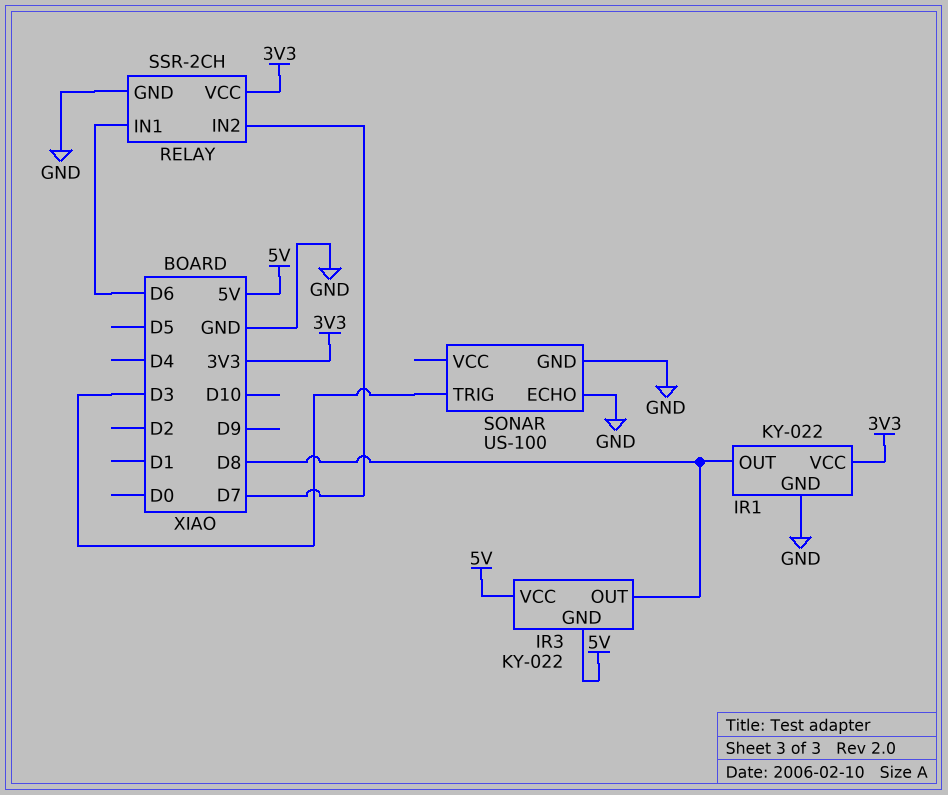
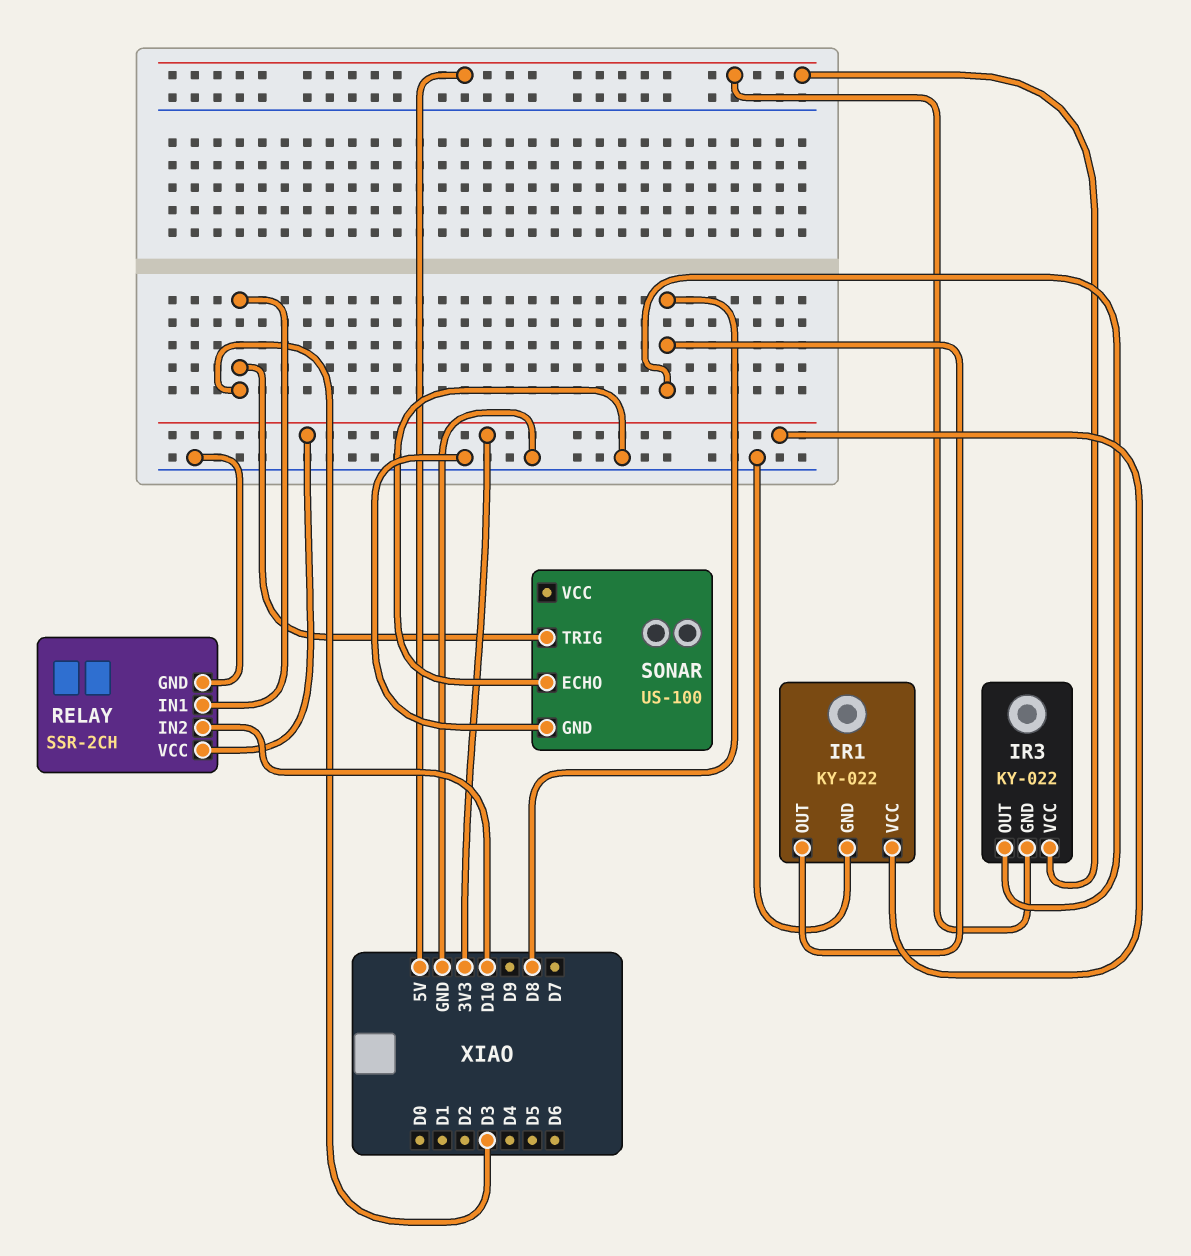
RELAY pin IN1: D6 -> D3
RELAY pin IN2: D7 -> D10

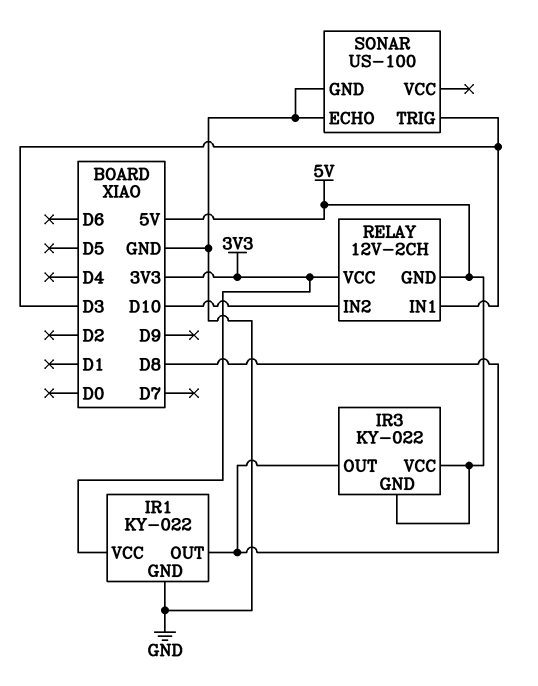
RELAY: SSR-2CH -> 12V-2CH
RELAY pin GND: GND -> 5V

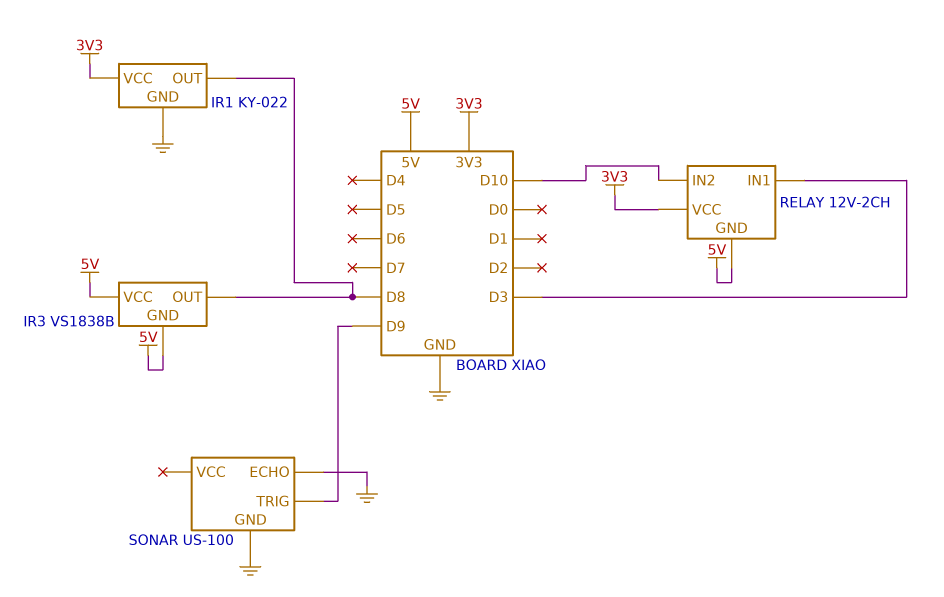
IR3: KY-022 -> VS1838B
SONAR pin TRIG: D3 -> D9

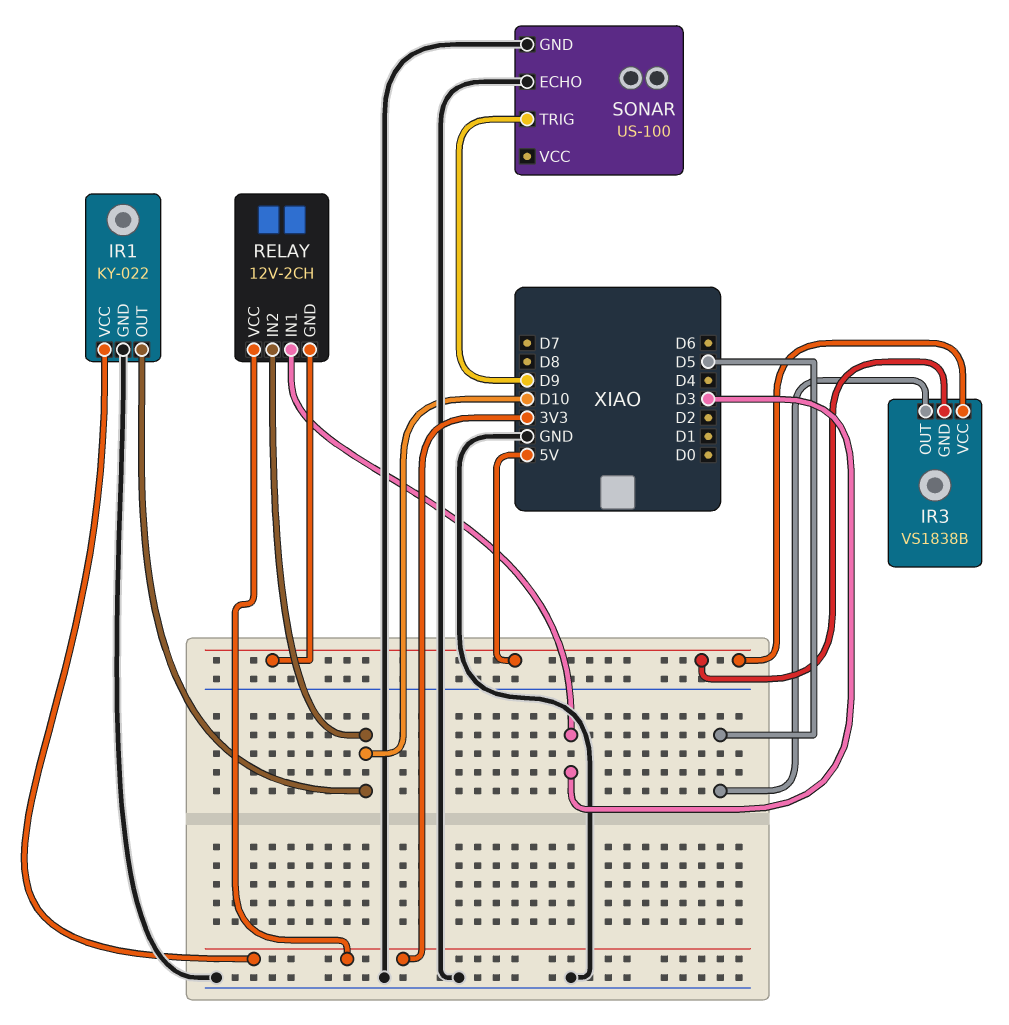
IR1 pin OUT: D8 -> D10
IR3 pin OUT: D8 -> D5

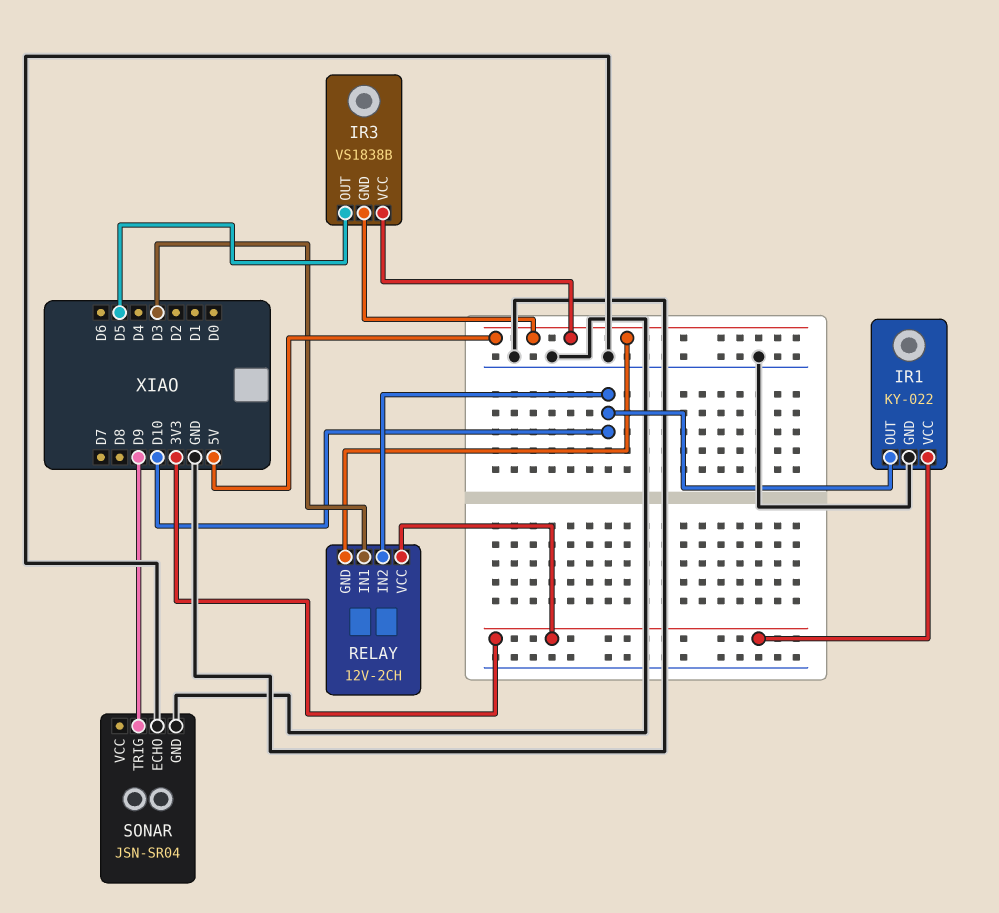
SONAR: US-100 -> JSN-SR04

